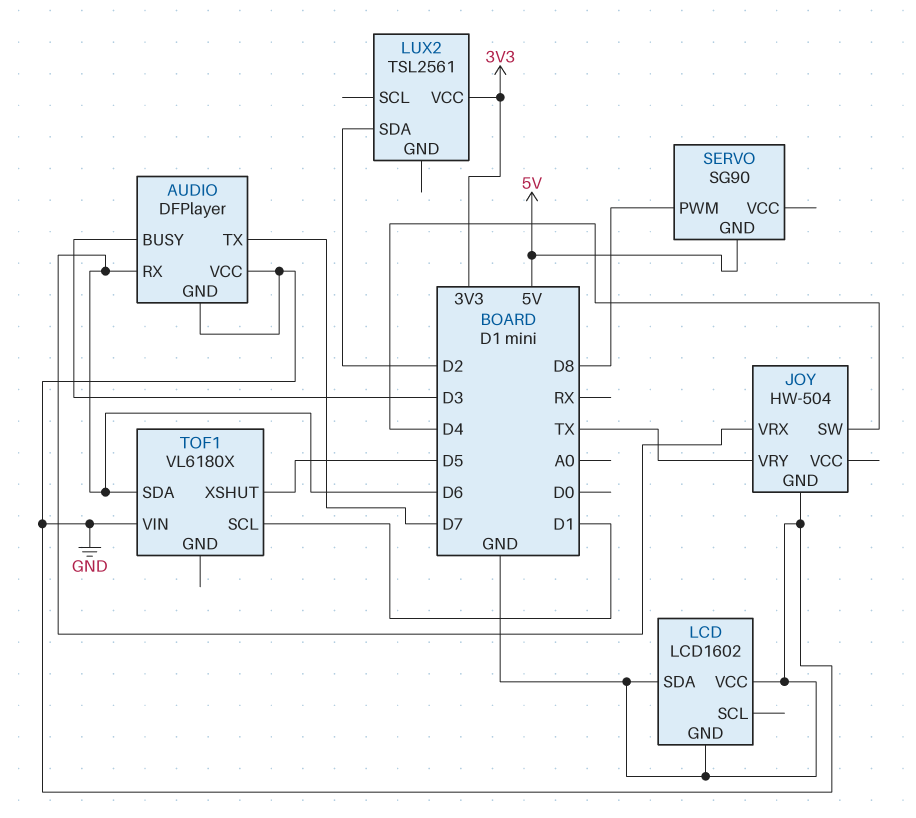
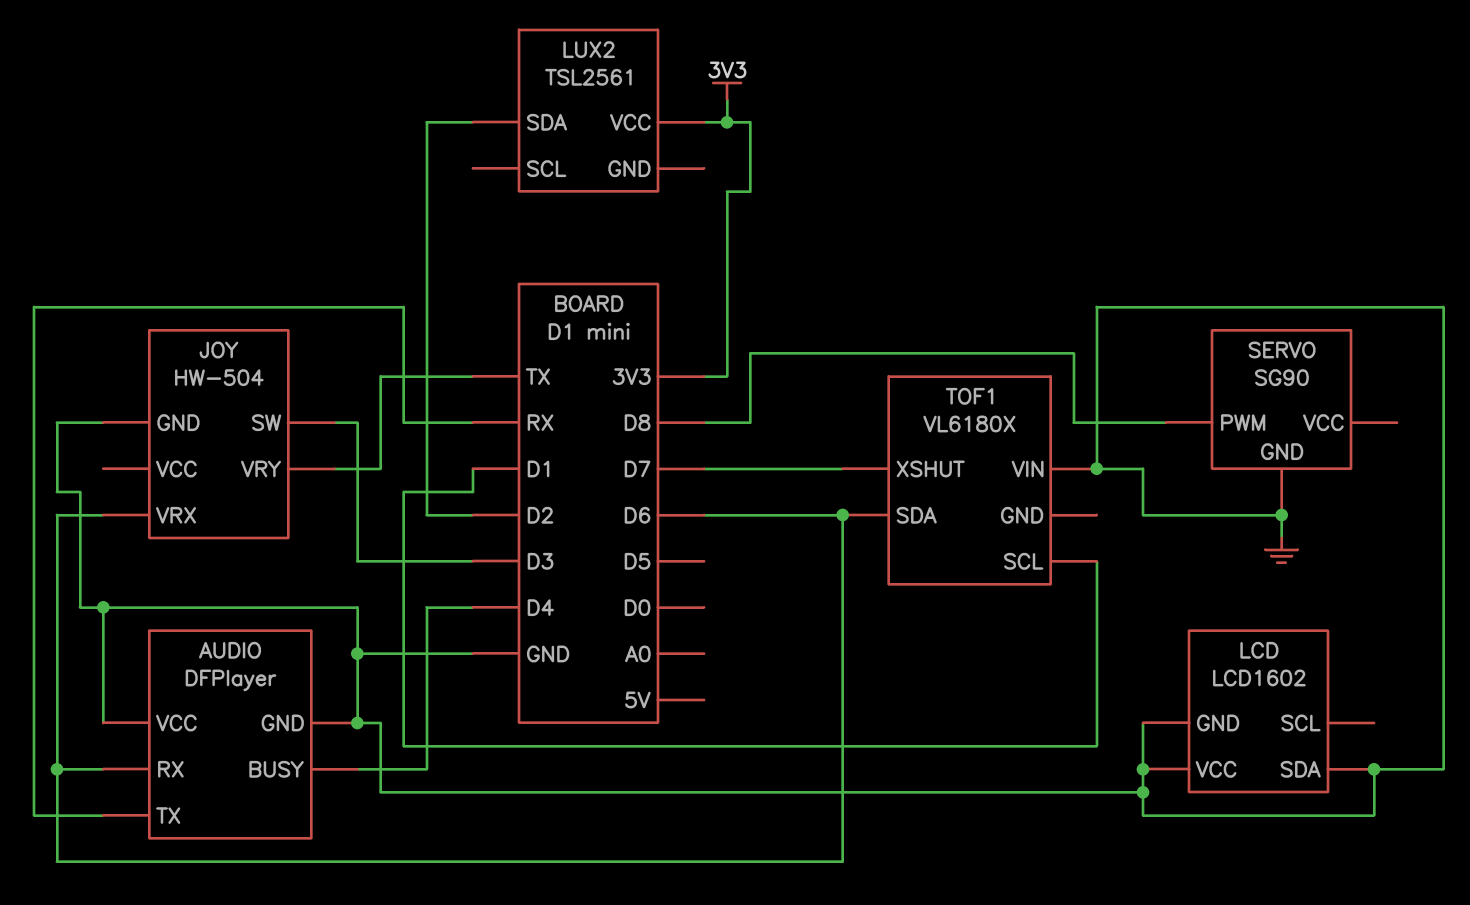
AUDIO pin BUSY: D3 -> D4
AUDIO pin TX: D7 -> RX
JOY pin SW: D4 -> D3
SERVO pin GND: 5V -> GND
TOF1 pin XSHUT: D5 -> D7

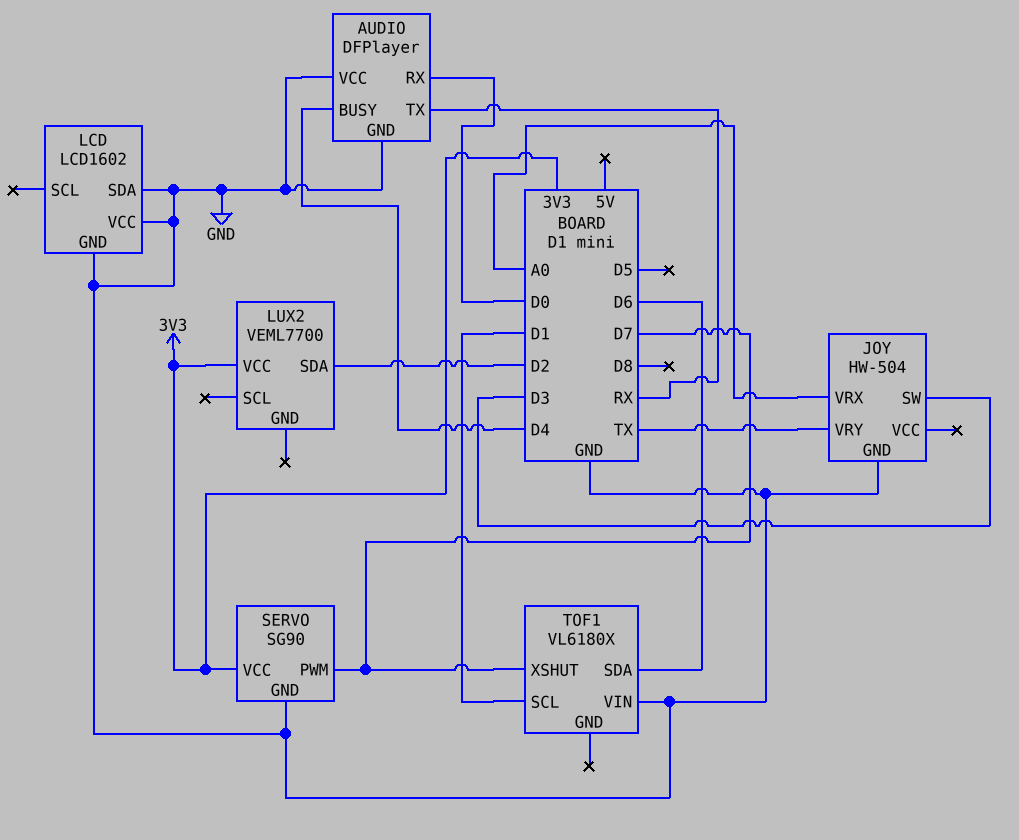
AUDIO pin RX: D6 -> D0
JOY pin VRX: D6 -> A0
LUX2: TSL2561 -> VEML7700
SERVO pin PWM: D8 -> D7
SERVO pin VCC: none -> 3V3

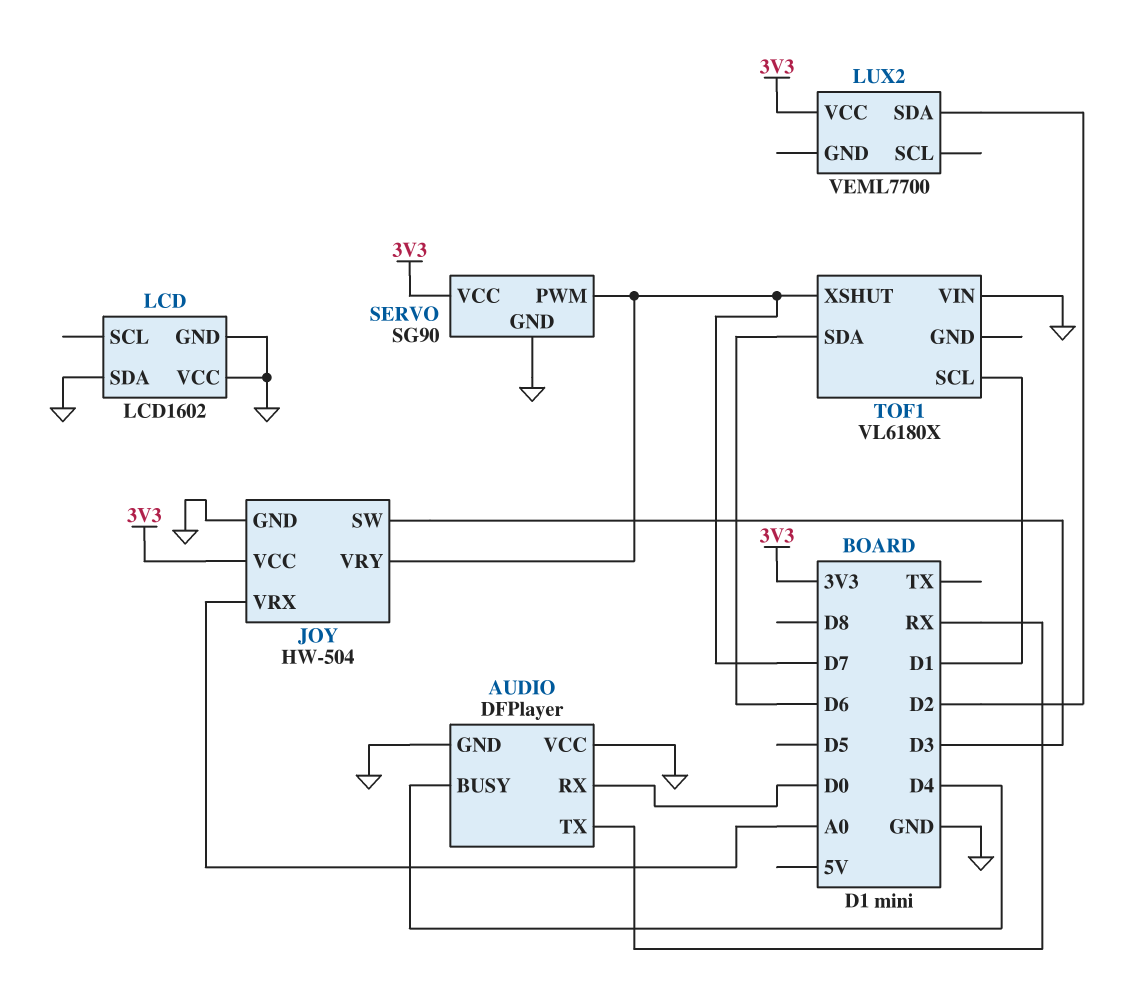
JOY pin VCC: none -> 3V3
JOY pin VRY: TX -> D7

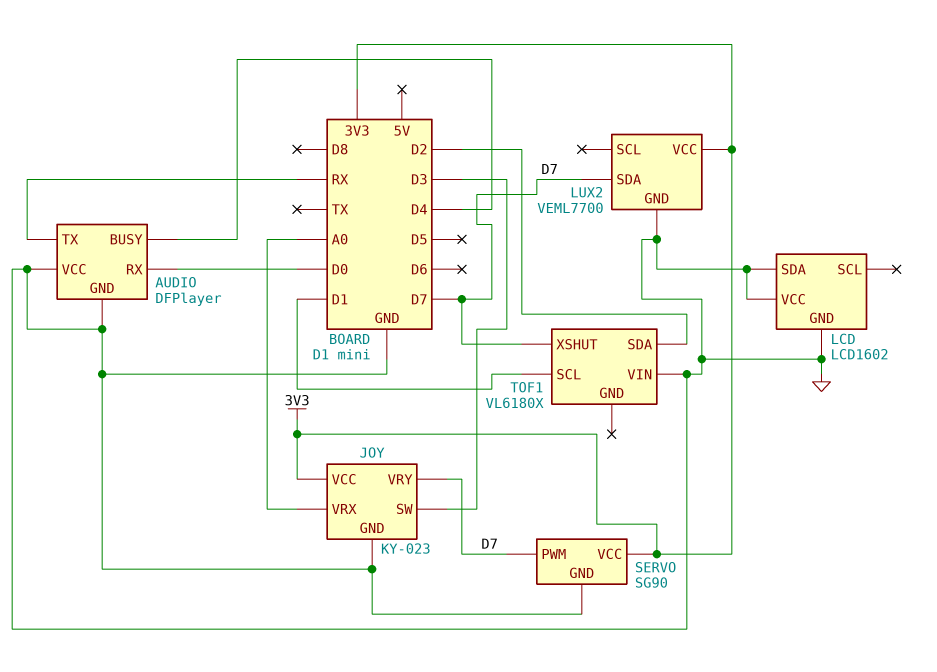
JOY: HW-504 -> KY-023
LUX2 pin GND: none -> GND
LUX2 pin SDA: D2 -> D7
TOF1 pin SDA: D6 -> D2

